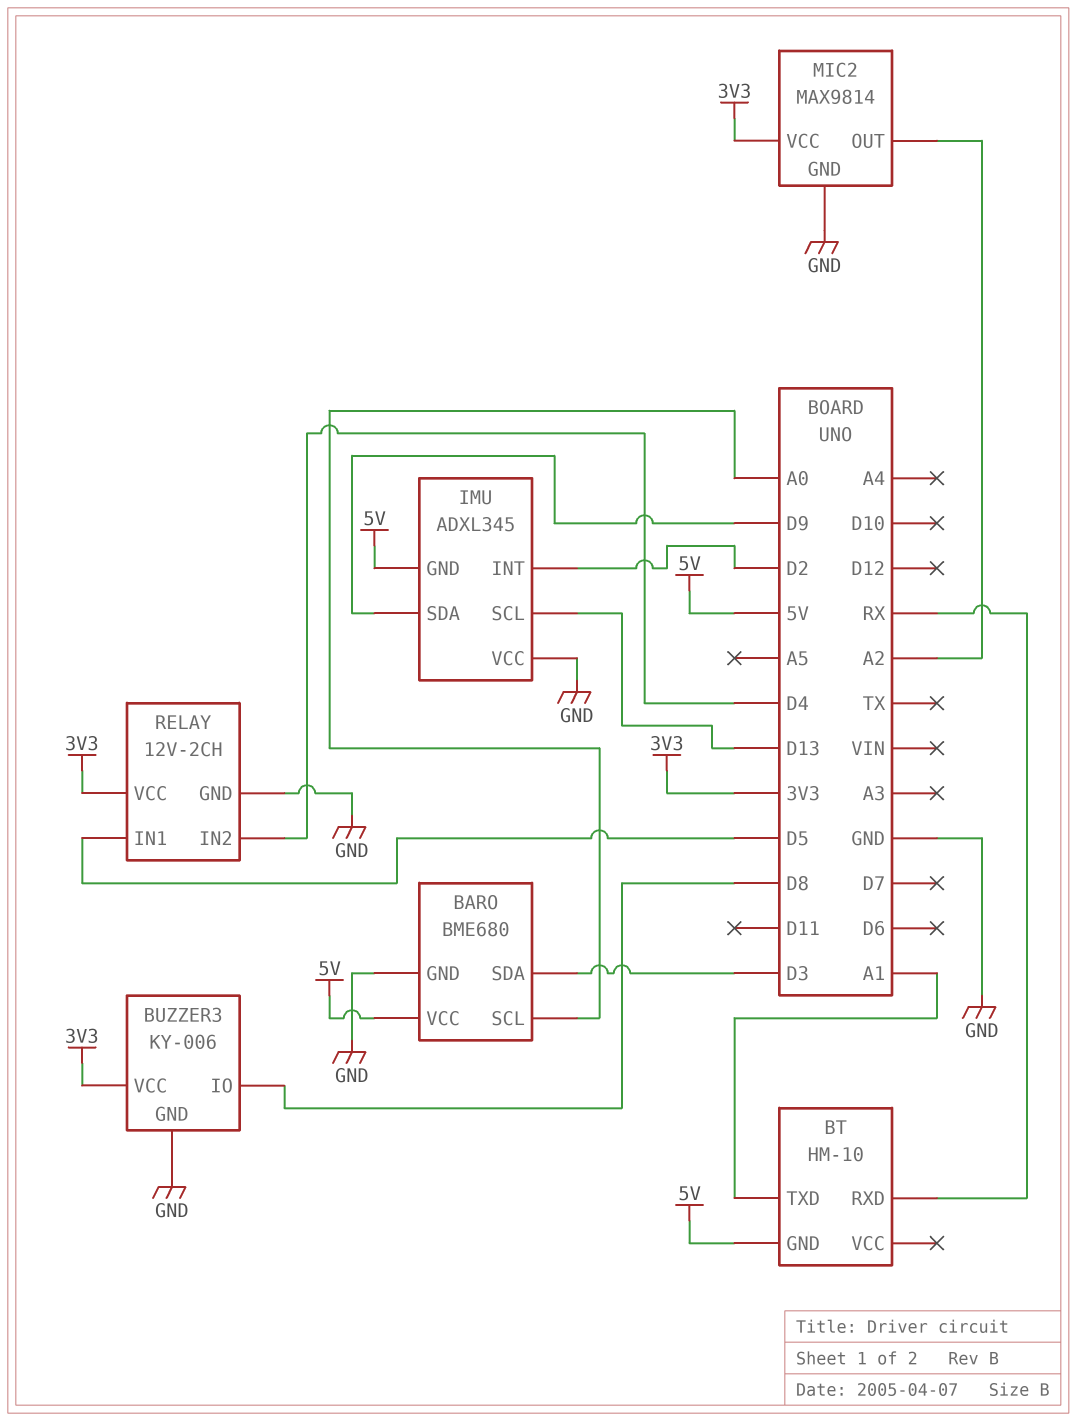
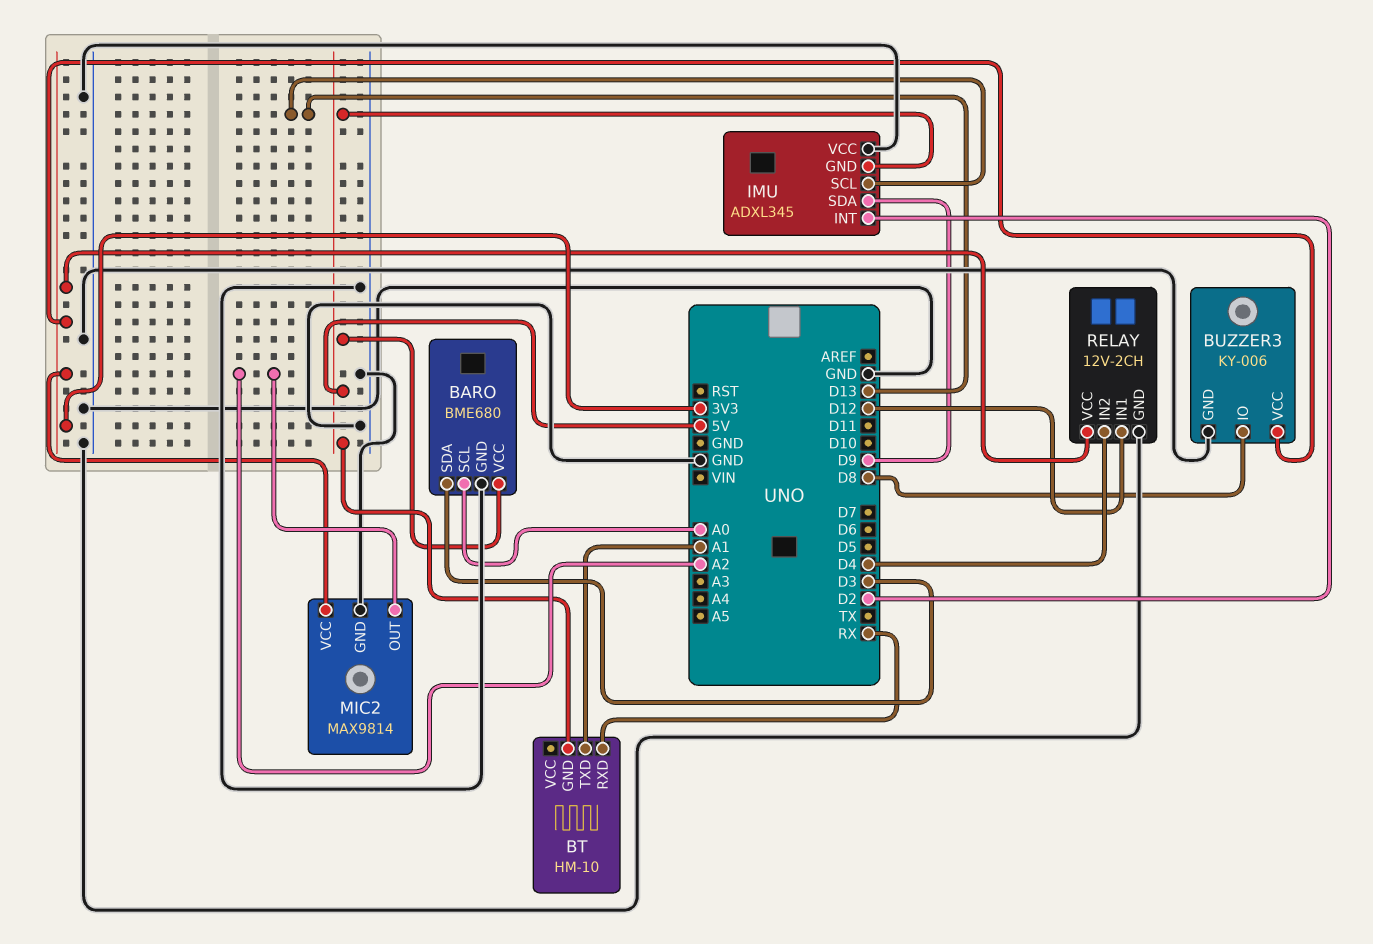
RELAY pin IN1: D5 -> D12

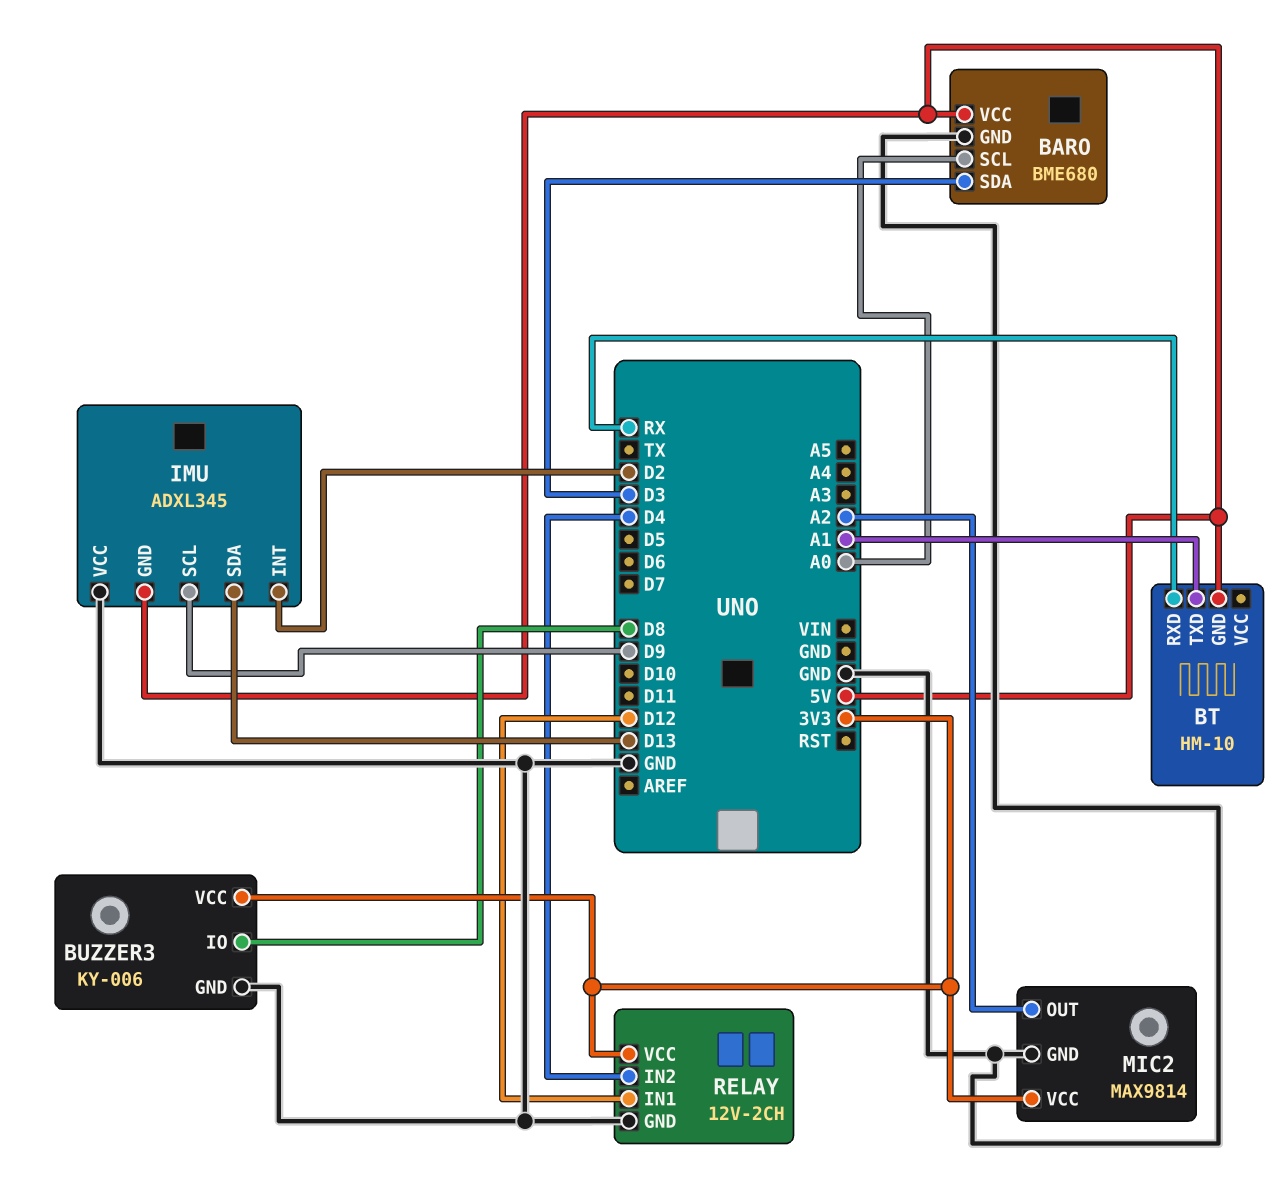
IMU pin SCL: D13 -> D9
IMU pin SDA: D9 -> D13

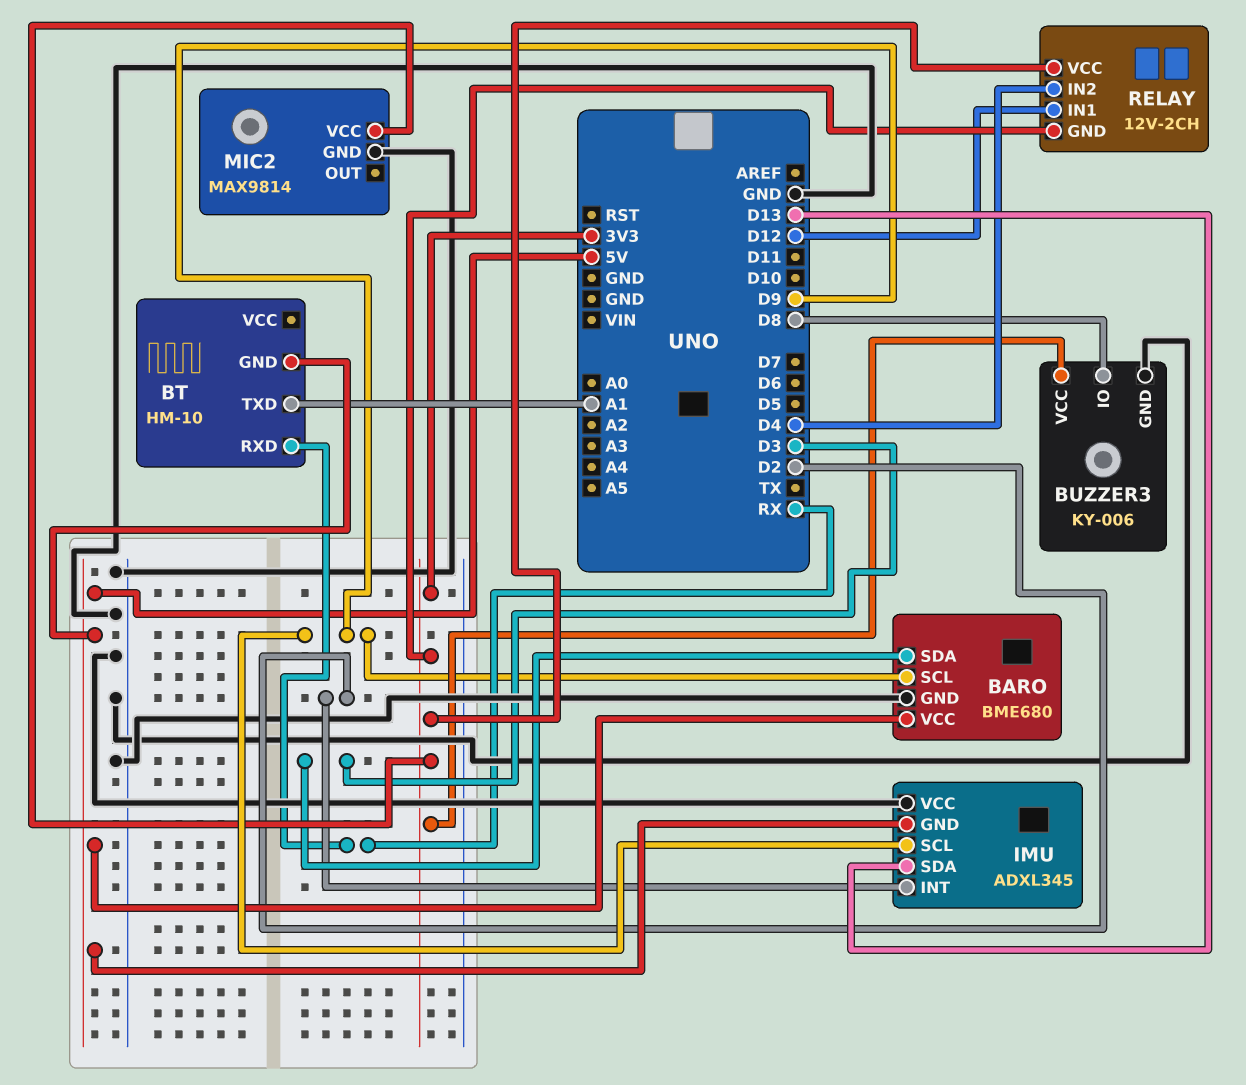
BARO pin SCL: A0 -> D9
MIC2 pin OUT: A2 -> none
RELAY pin GND: GND -> 3V3

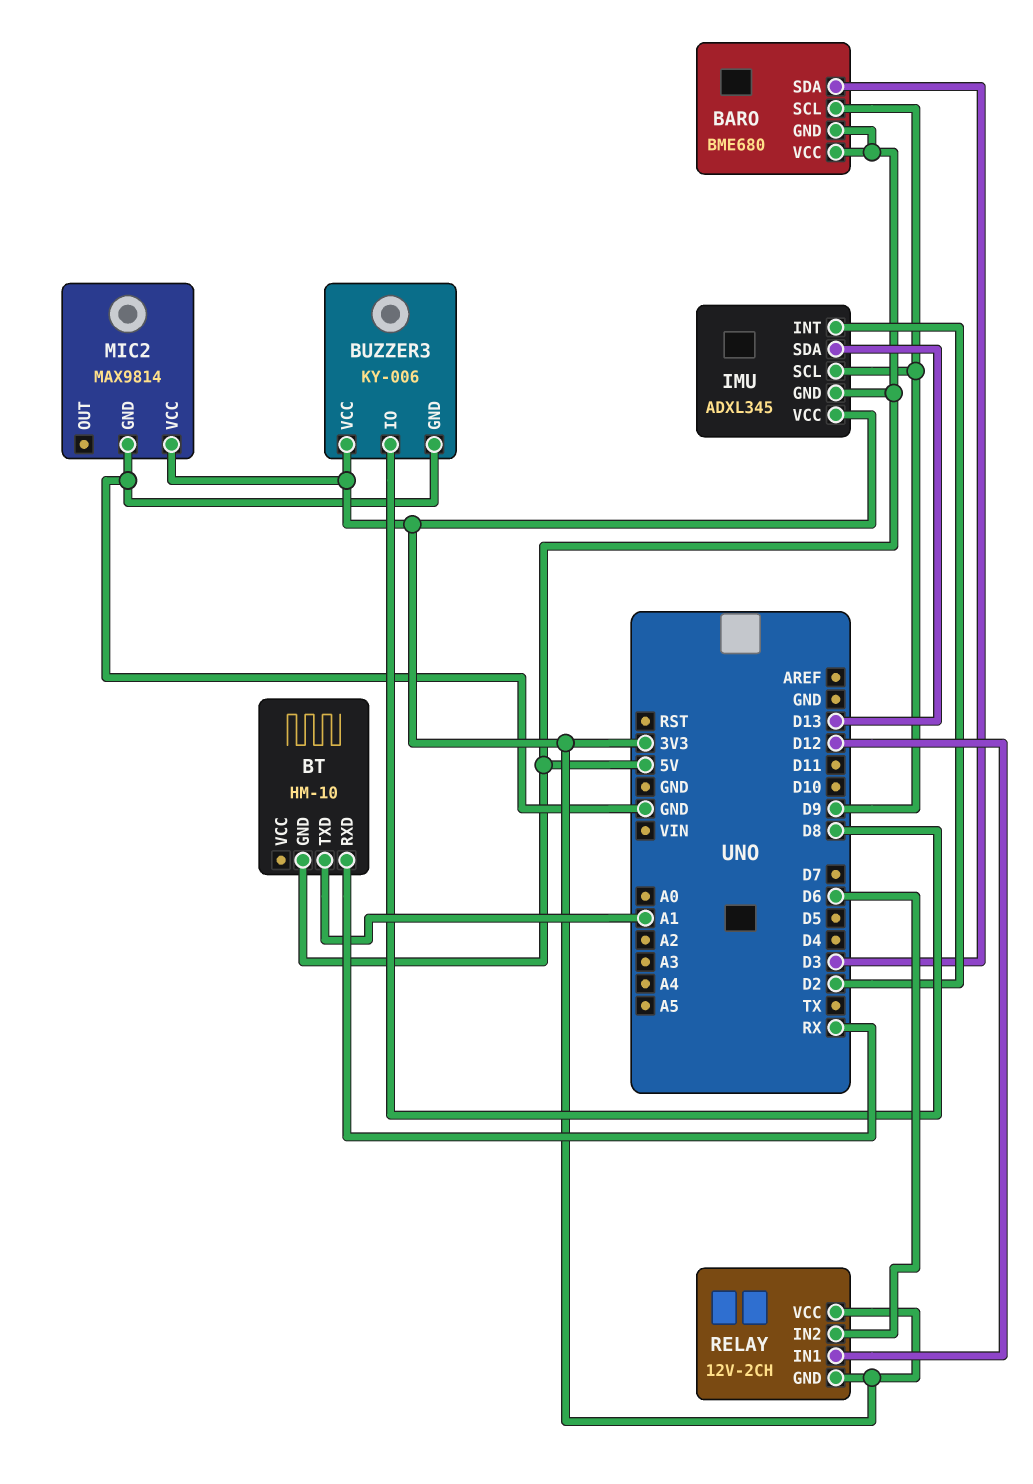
BARO pin GND: GND -> 5V
IMU pin VCC: GND -> 3V3
RELAY pin IN2: D4 -> D6

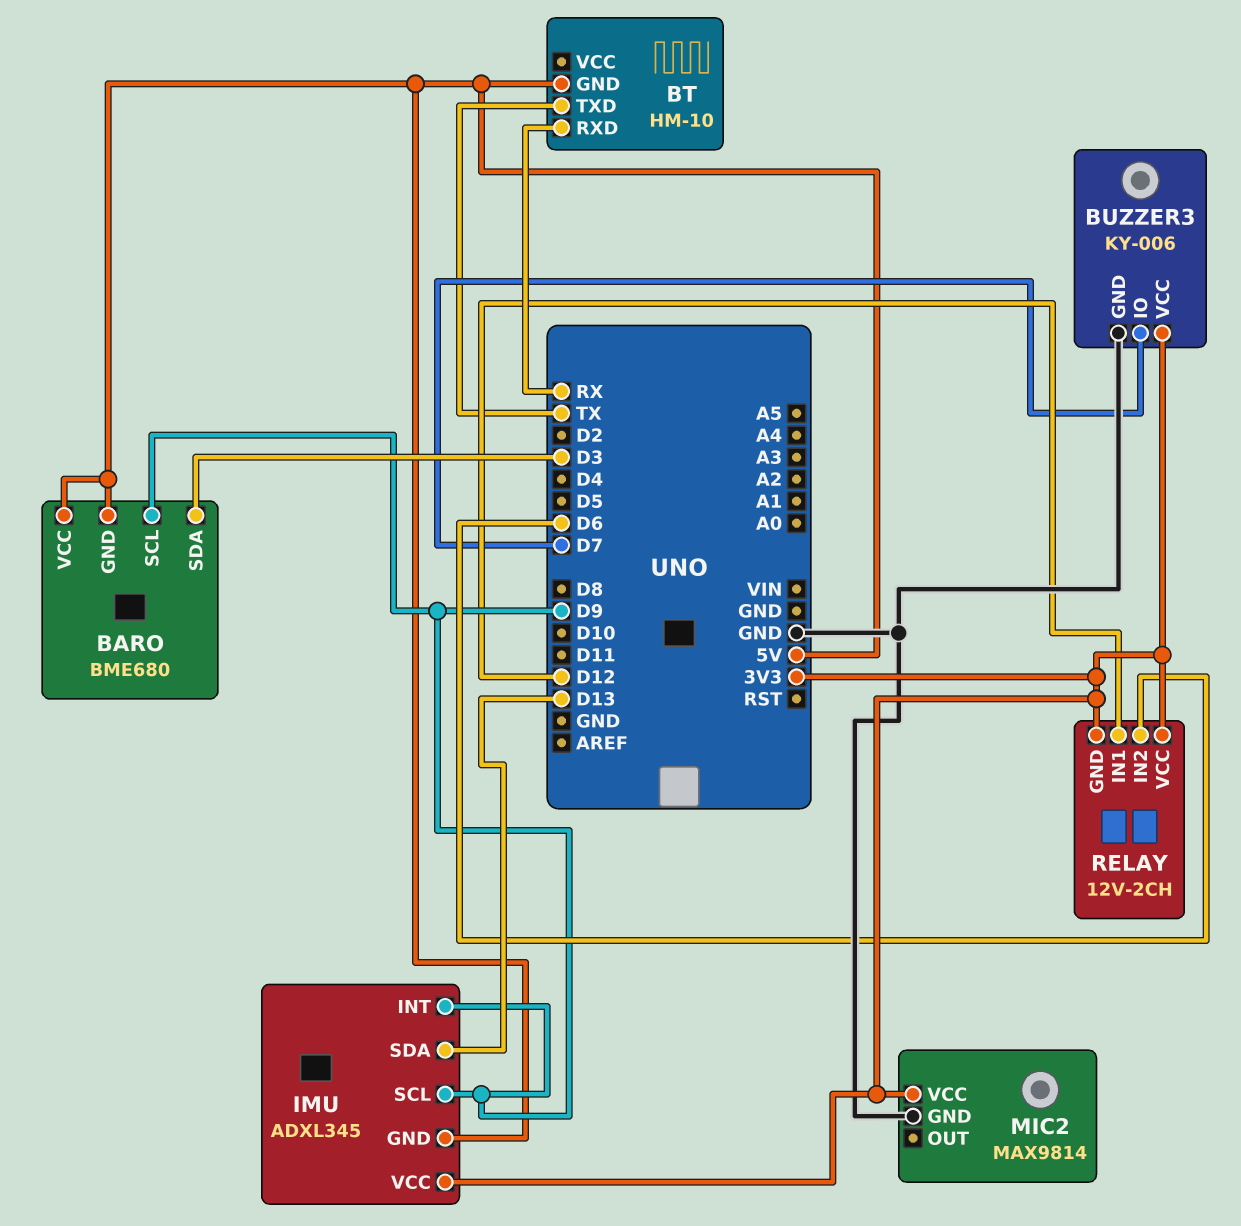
BT pin TXD: A1 -> TX
BUZZER3 pin IO: D8 -> D7
IMU pin INT: D2 -> D9

